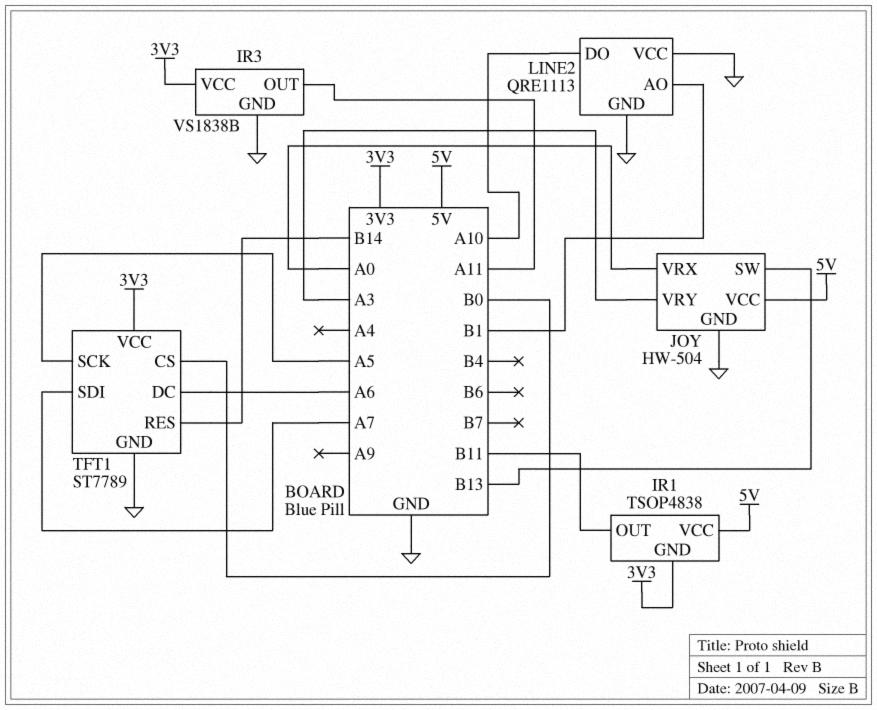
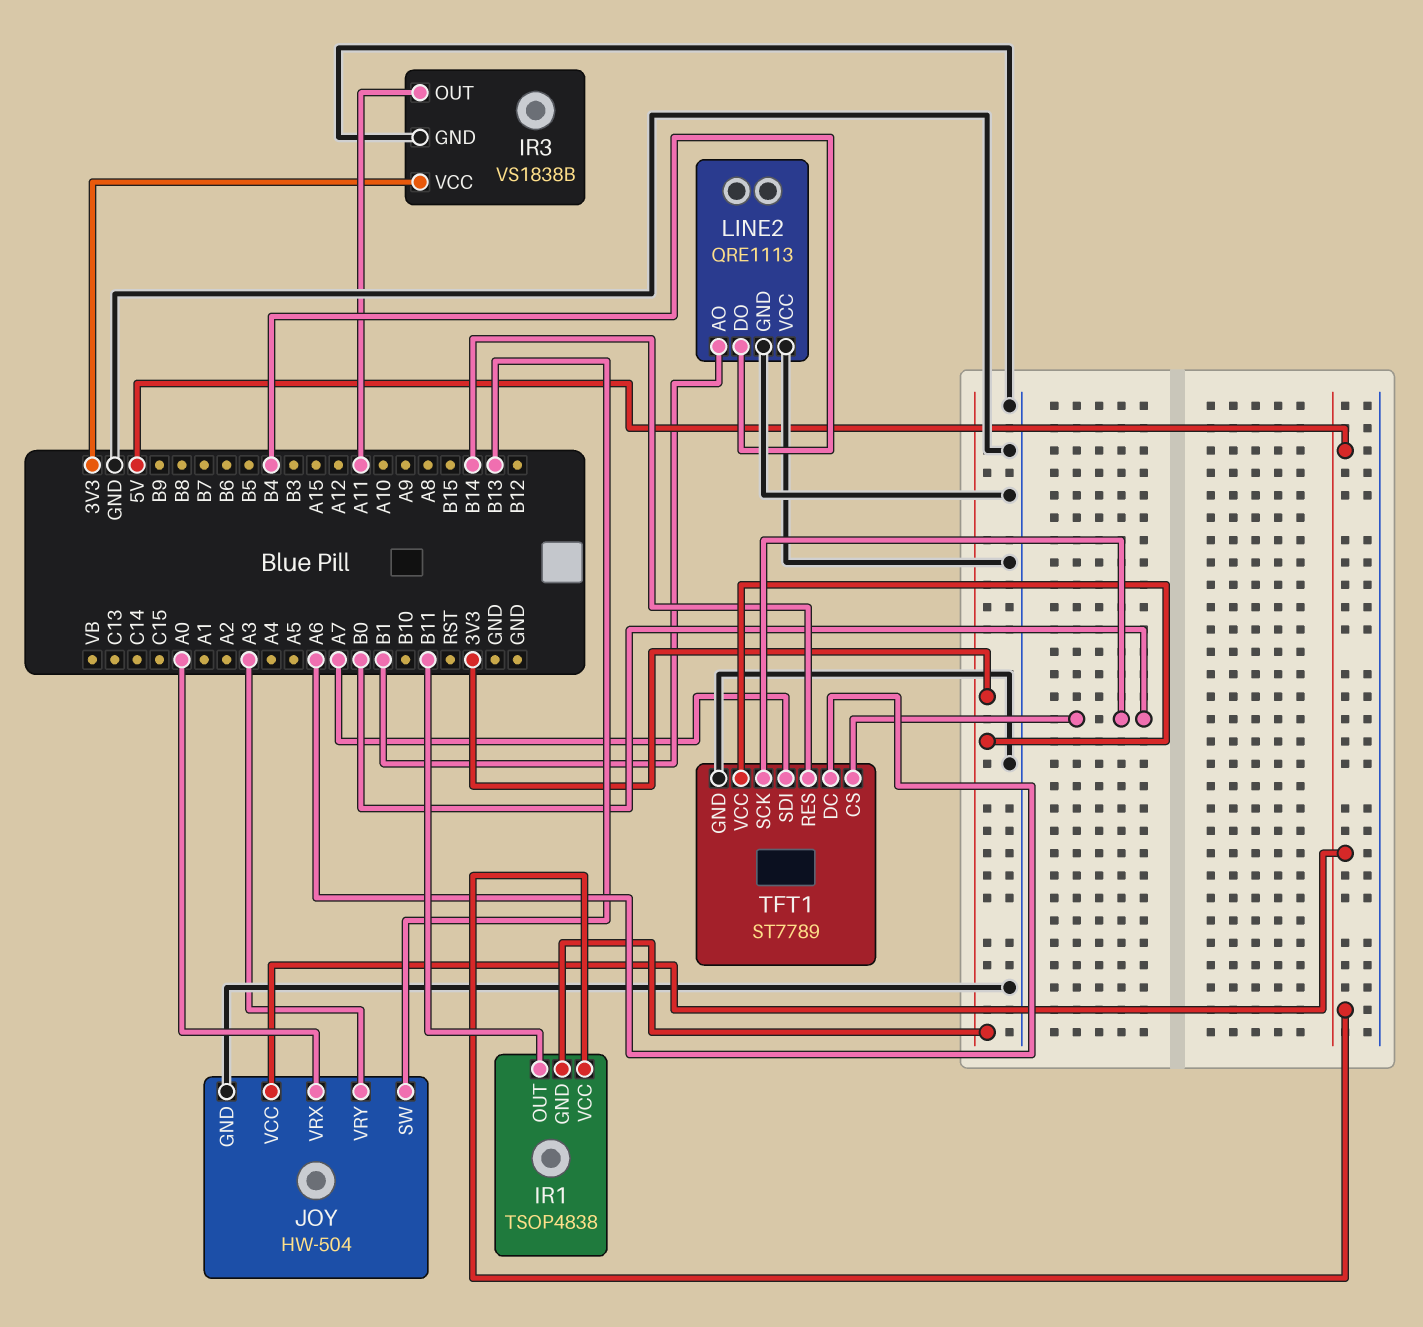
LINE2 pin DO: A10 -> B4
TFT1 pin SCK: A5 -> B0

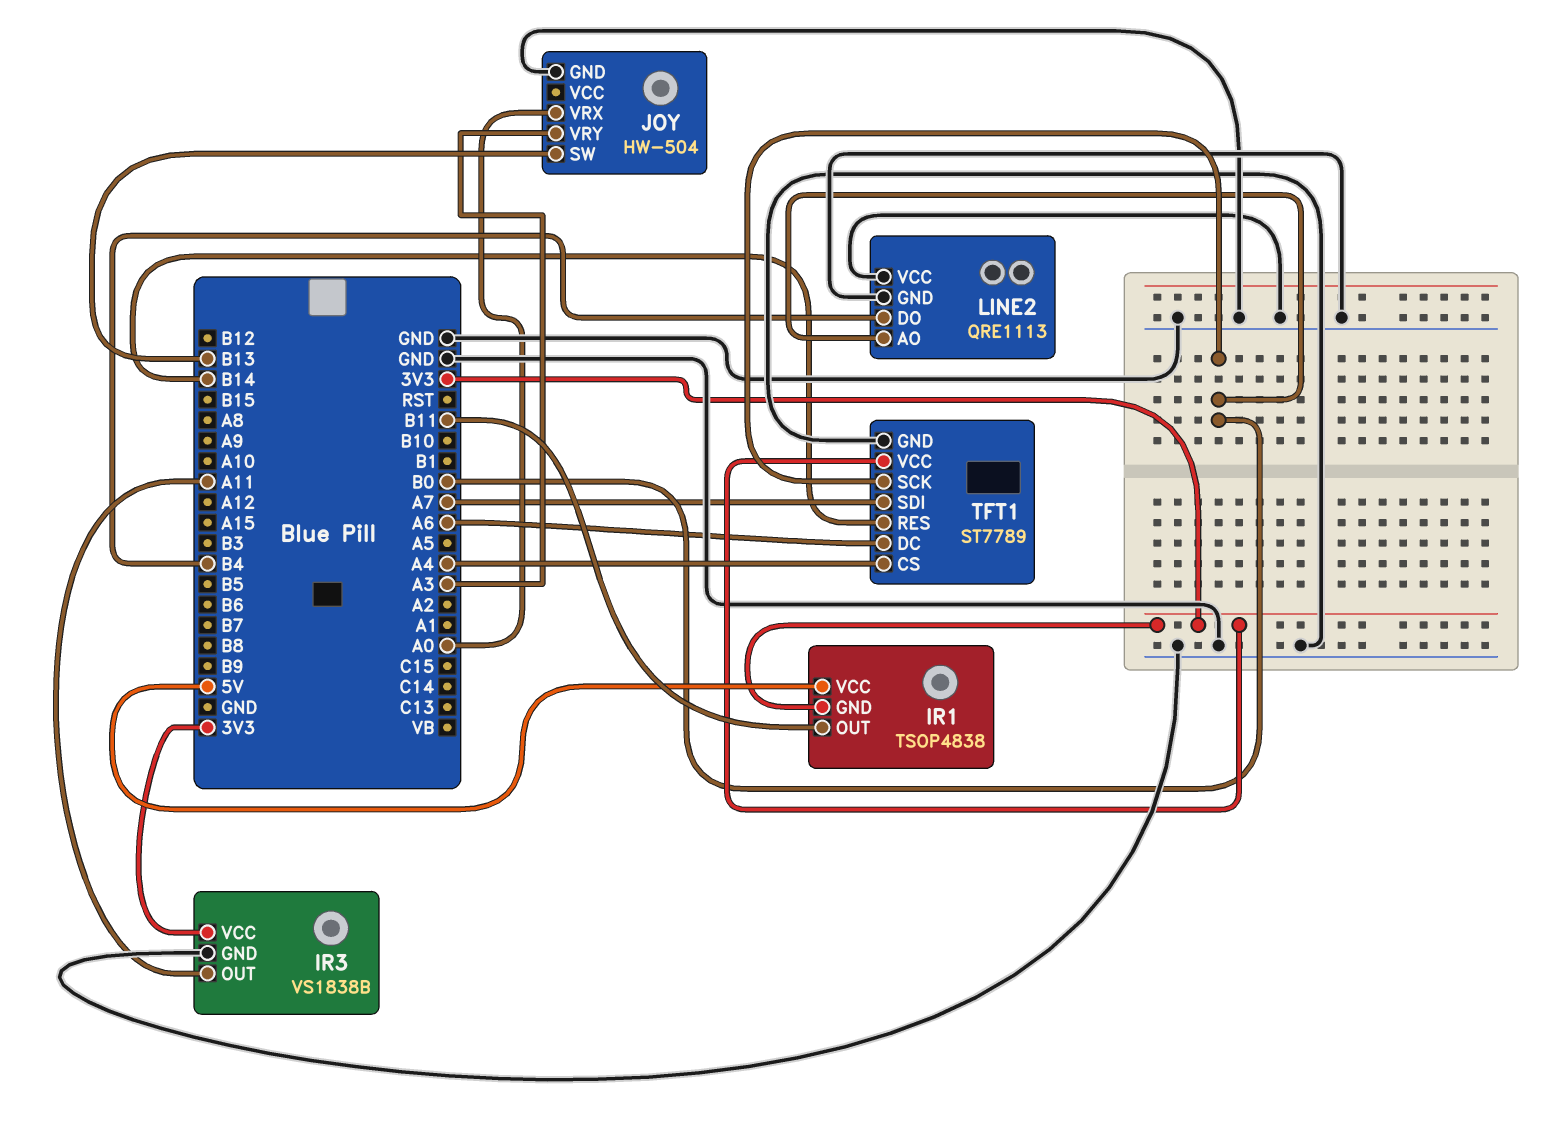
JOY pin VCC: 5V -> none
LINE2 pin AO: B1 -> B0
TFT1 pin CS: B0 -> A4

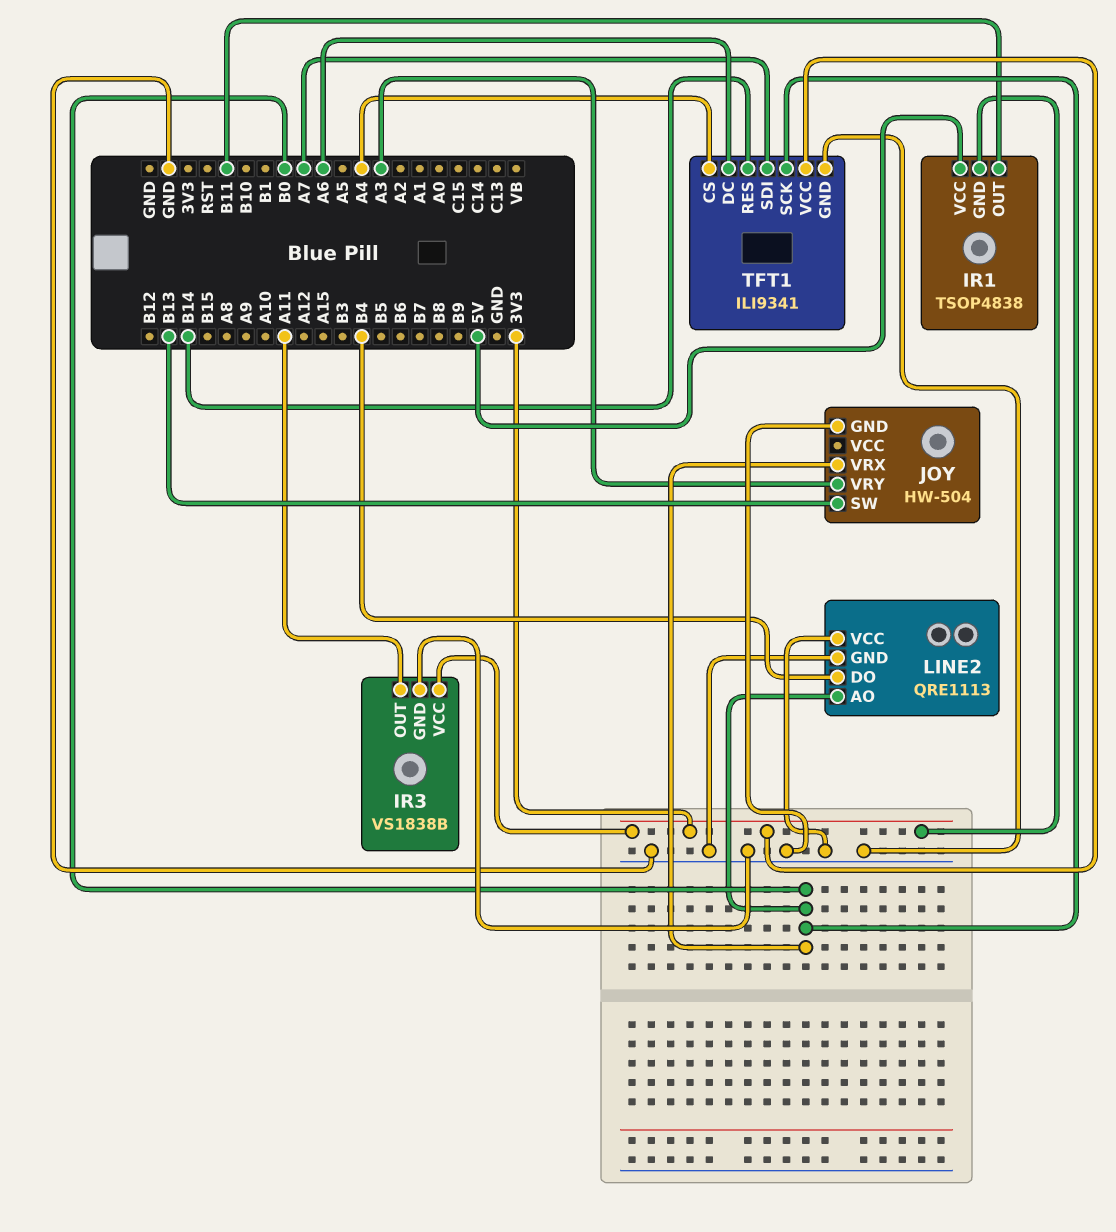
JOY pin VRX: A0 -> B0
TFT1: ST7789 -> ILI9341

